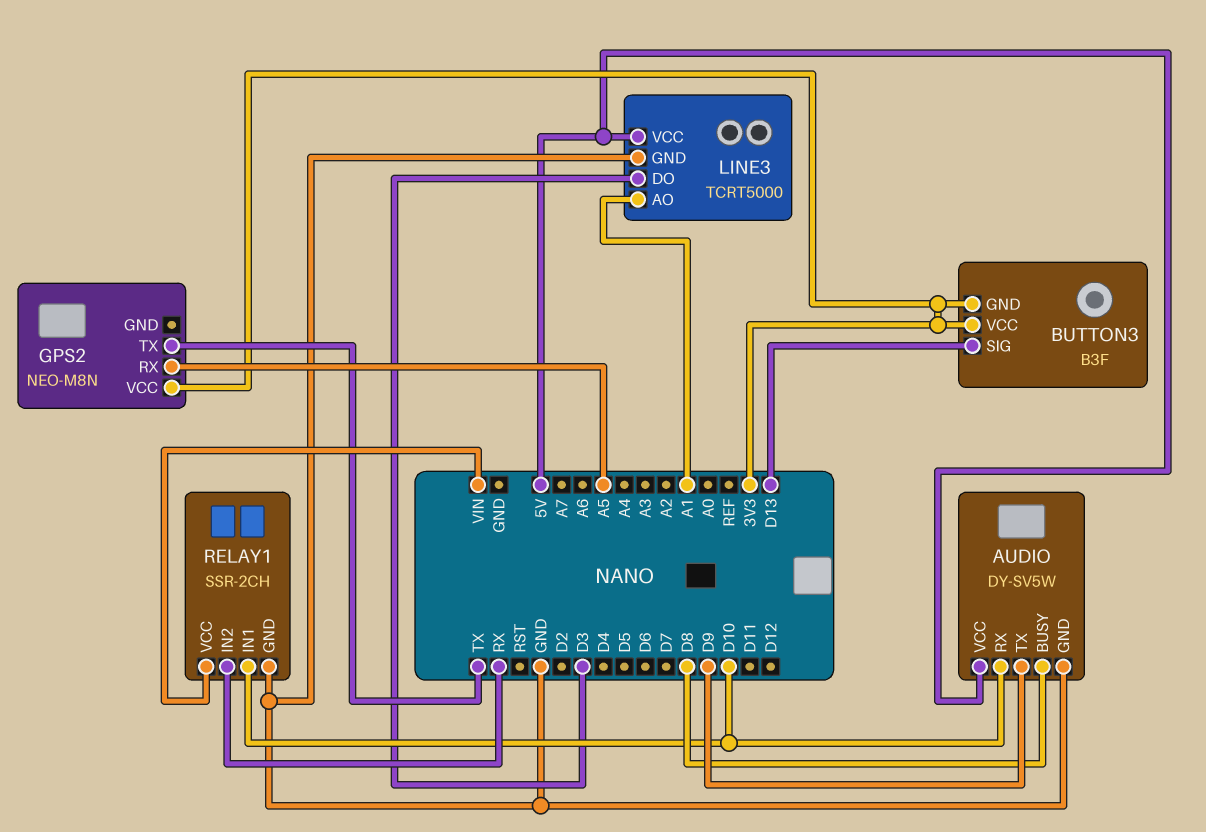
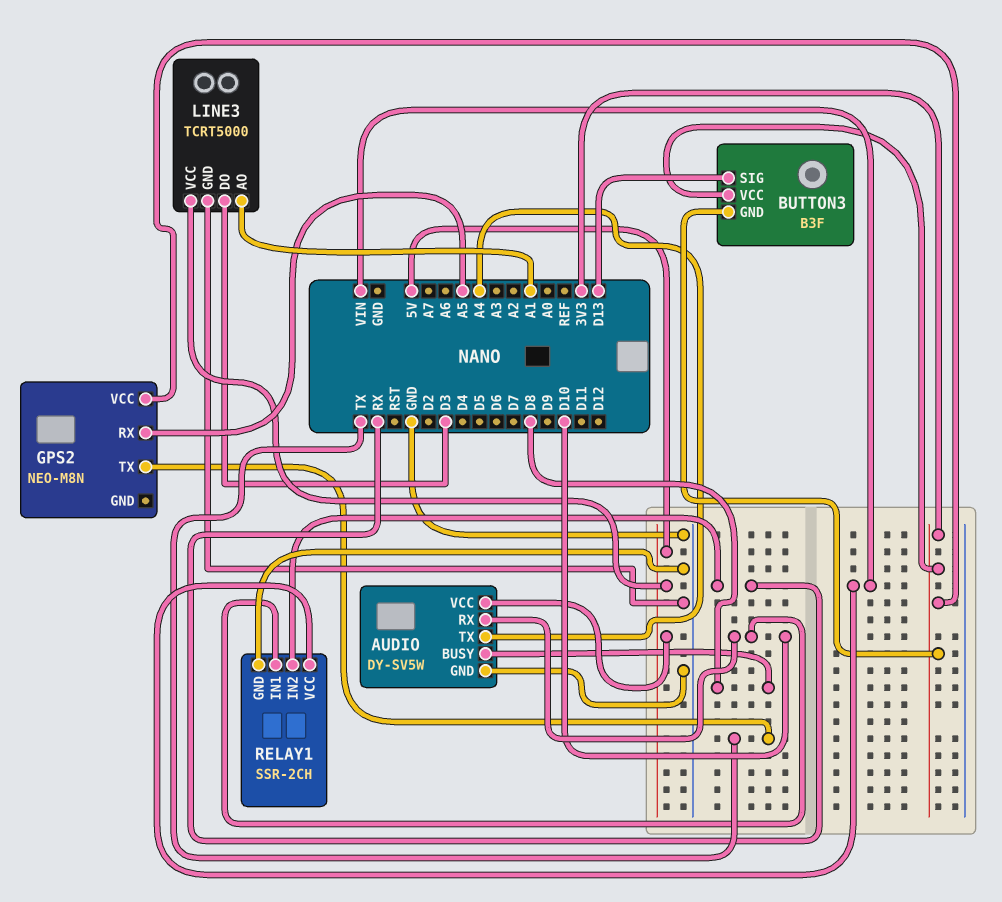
AUDIO pin TX: D9 -> A4

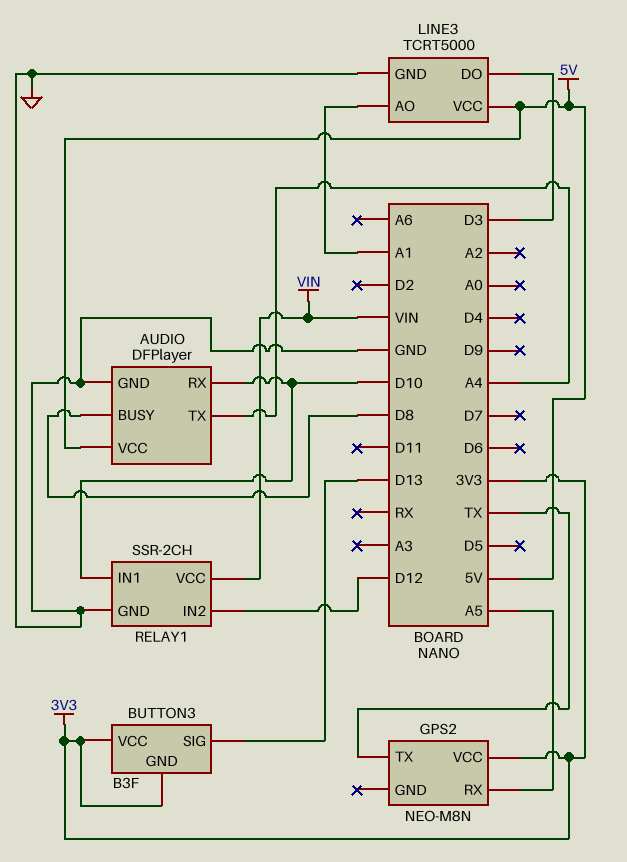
AUDIO: DY-SV5W -> DFPlayer
RELAY1 pin IN2: RX -> D12

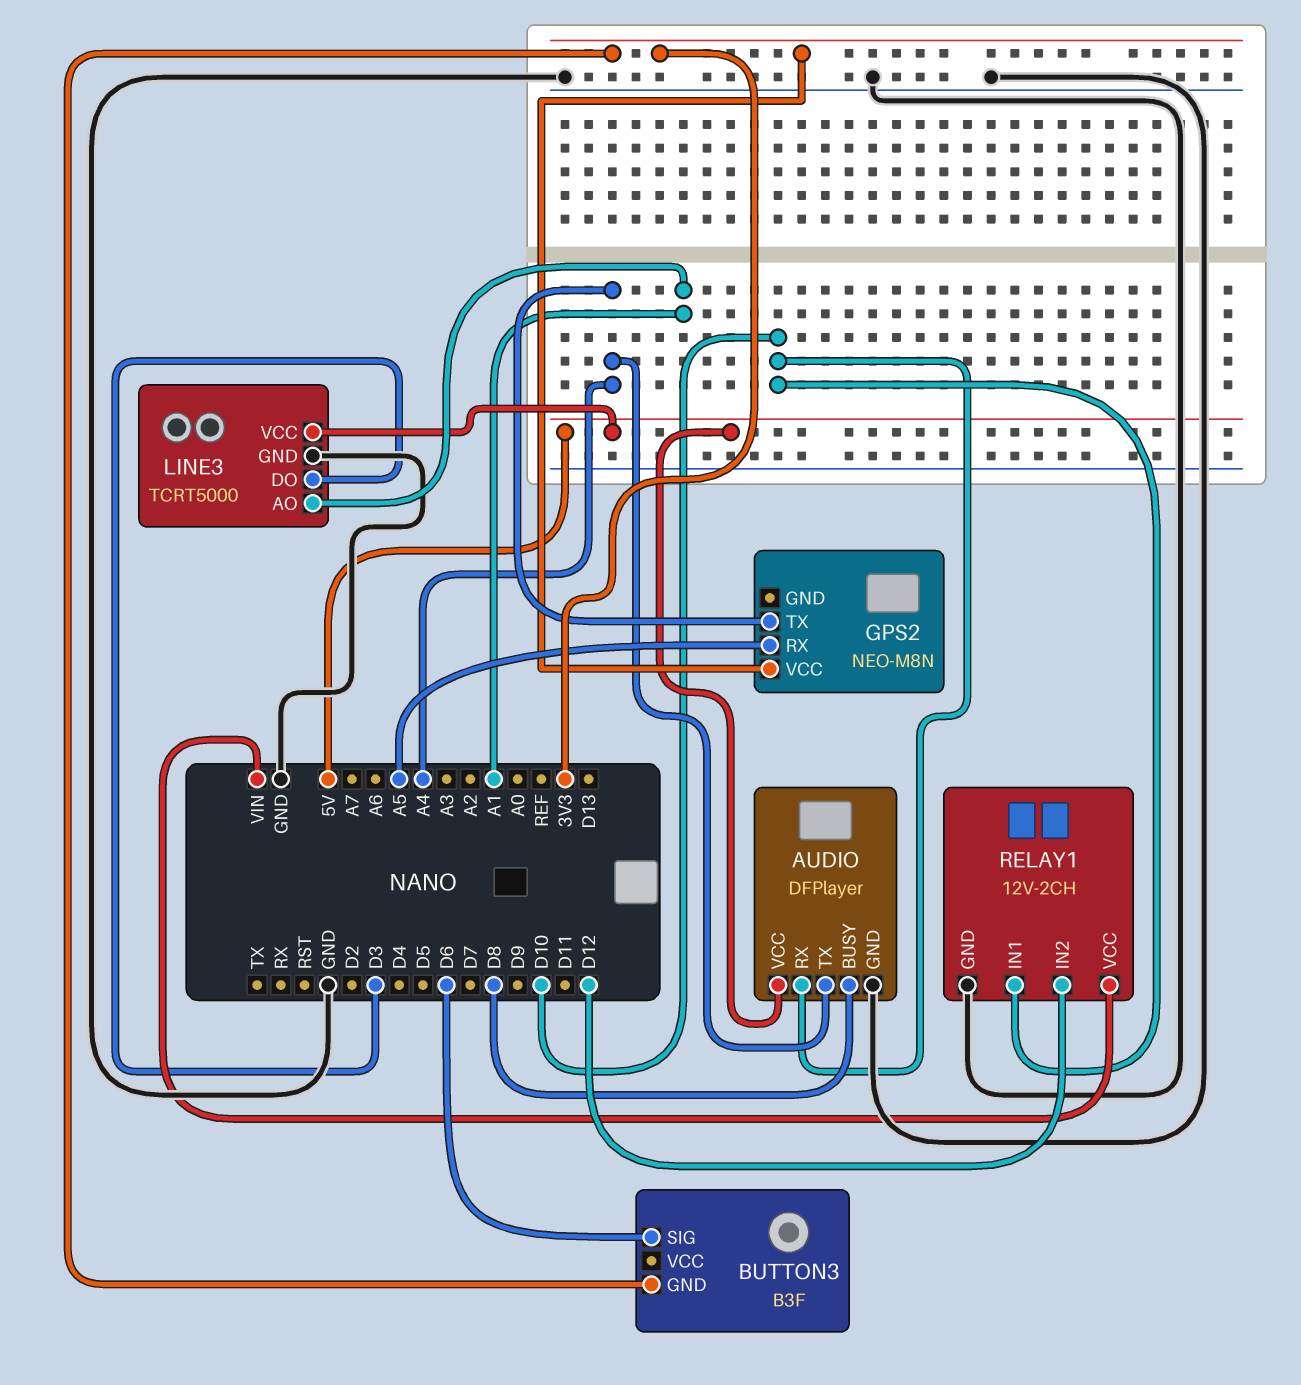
BUTTON3 pin SIG: D13 -> D6
BUTTON3 pin VCC: 3V3 -> none
GPS2 pin TX: TX -> A4
RELAY1: SSR-2CH -> 12V-2CH

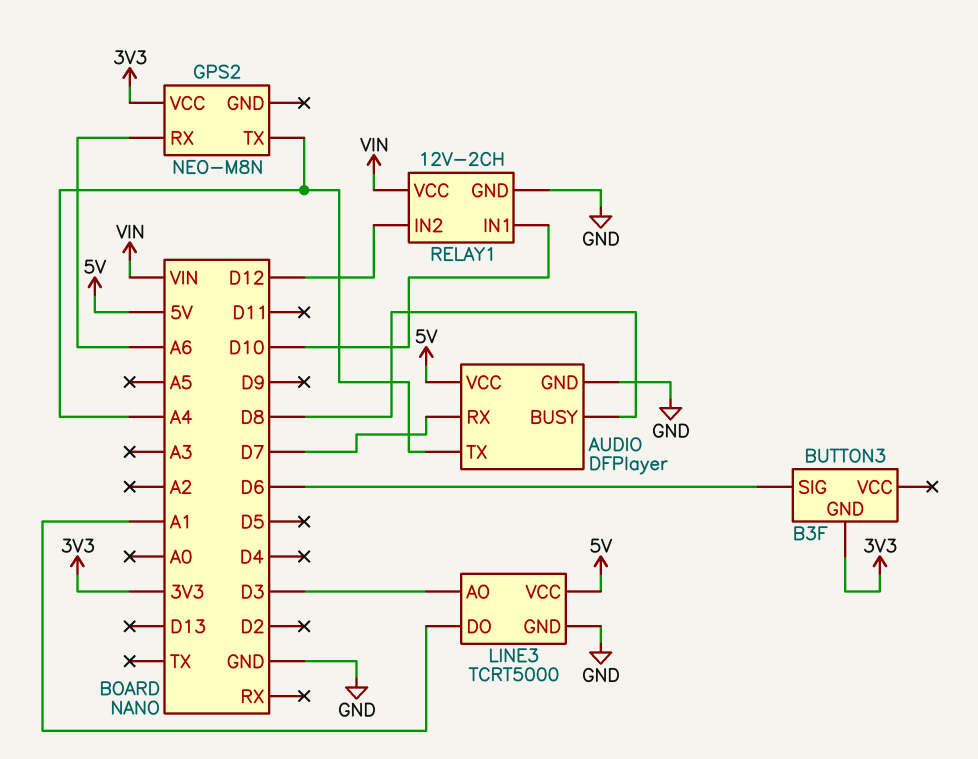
AUDIO pin RX: D10 -> D7
GPS2 pin RX: A5 -> A6
LINE3 pin AO: A1 -> D3
LINE3 pin DO: D3 -> A1

